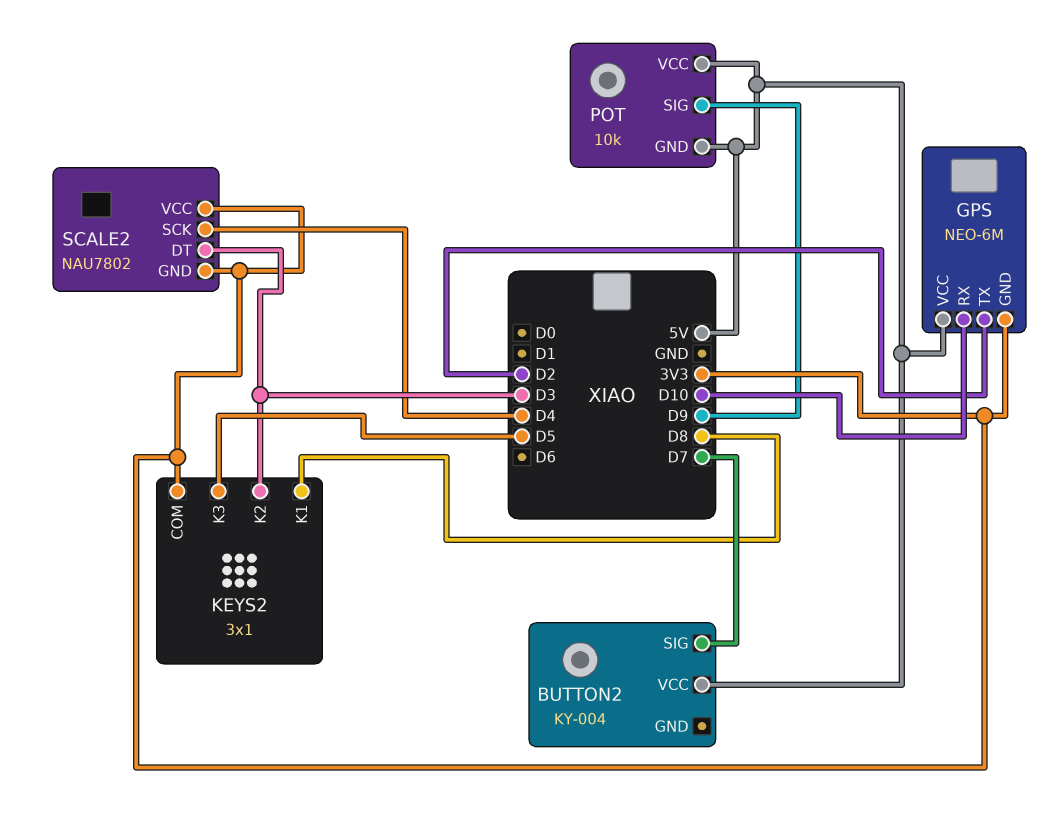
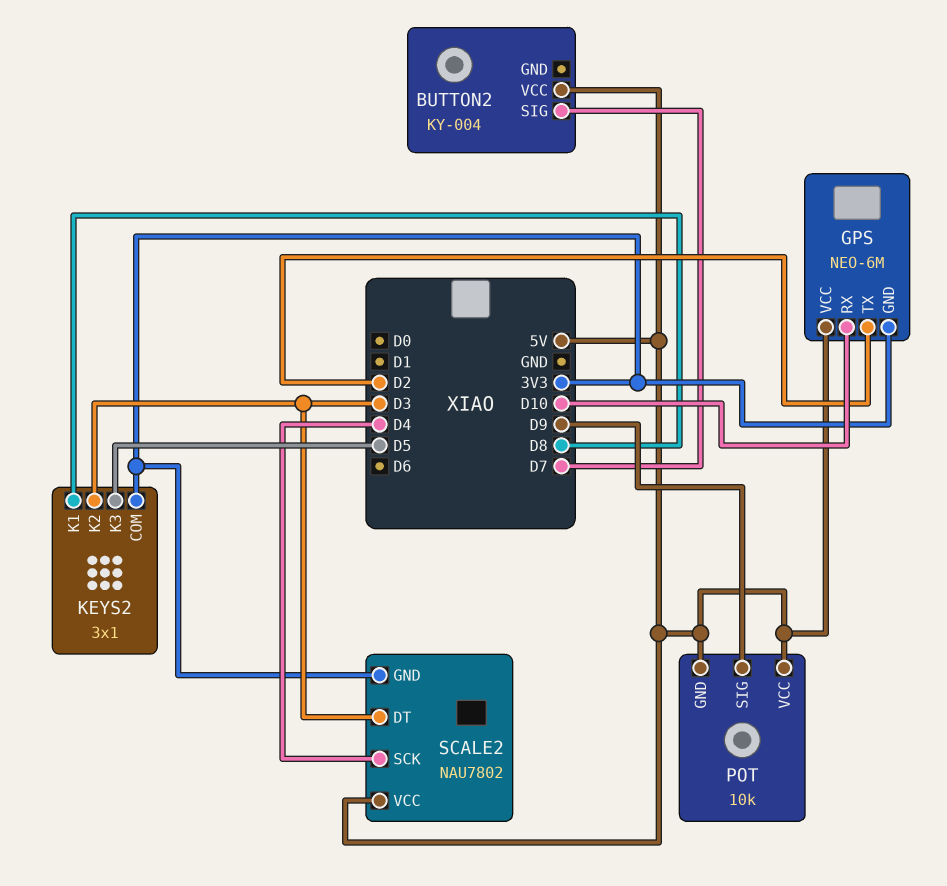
SCALE2 pin VCC: 3V3 -> 5V

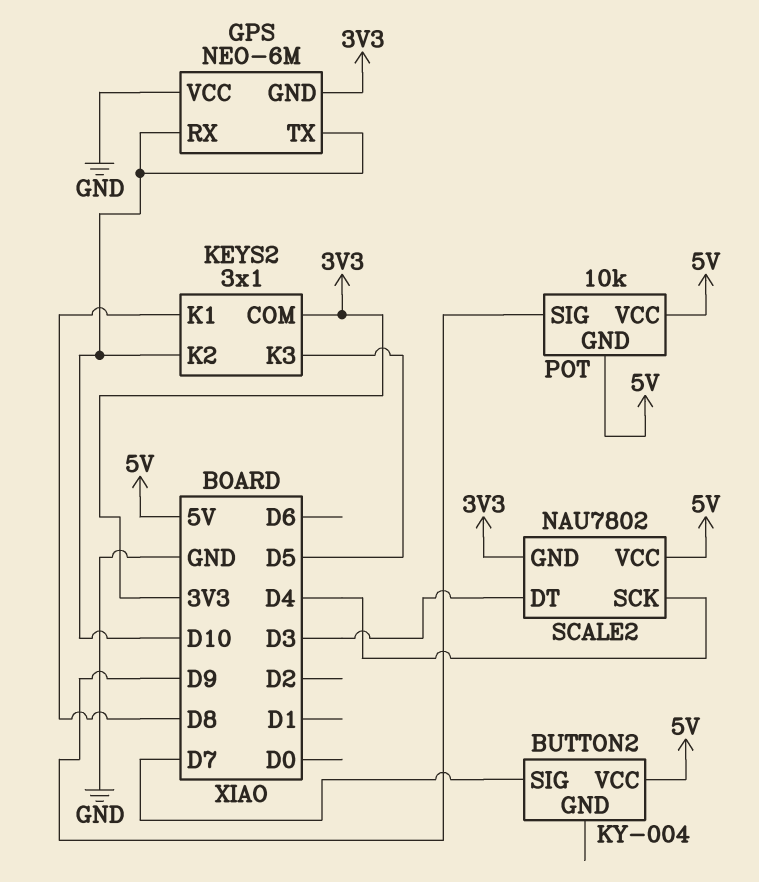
GPS pin TX: D2 -> D10
GPS pin VCC: 5V -> GND
KEYS2 pin K2: D3 -> D10

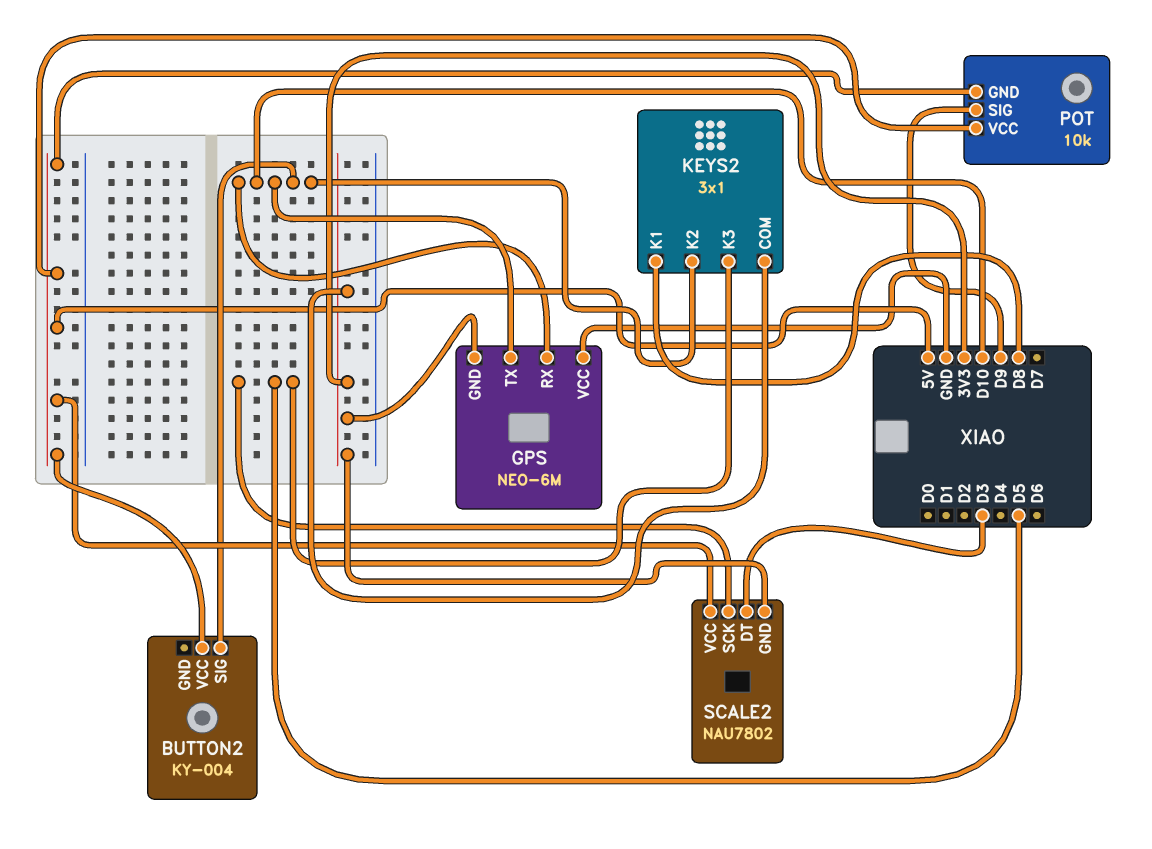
BUTTON2 pin SIG: D7 -> D10
SCALE2 pin SCK: D4 -> D5

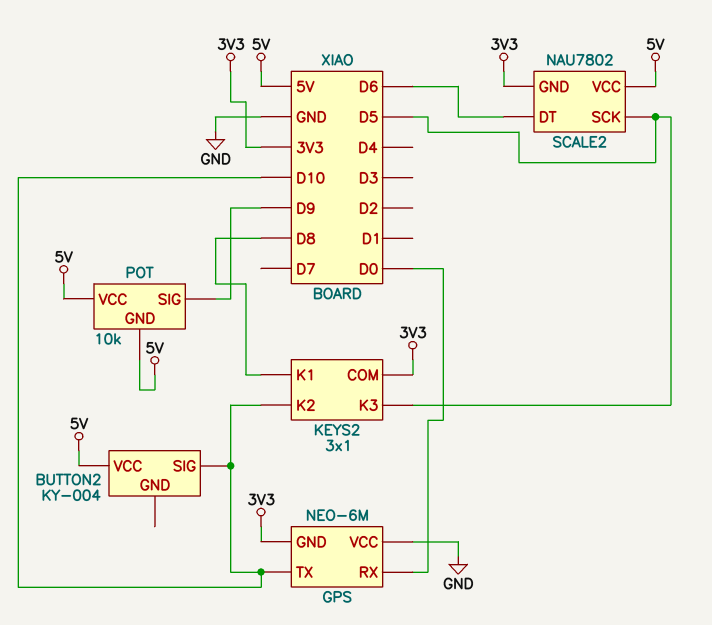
GPS pin RX: D10 -> D0
SCALE2 pin DT: D3 -> D6

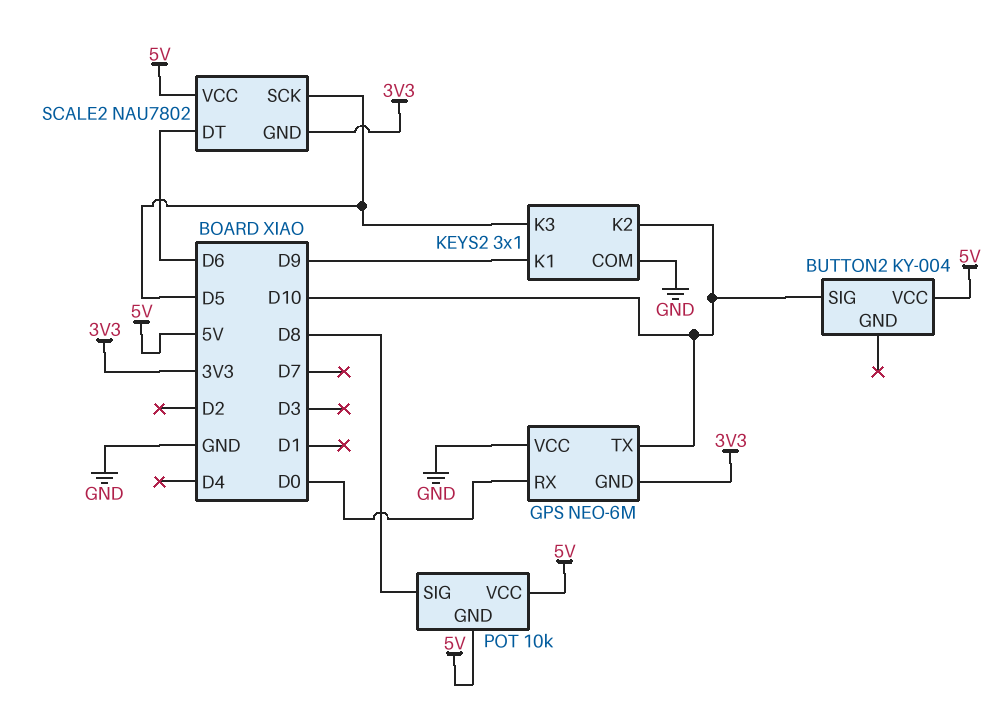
KEYS2 pin COM: 3V3 -> GND
KEYS2 pin K1: D8 -> D9
POT pin SIG: D9 -> D8

